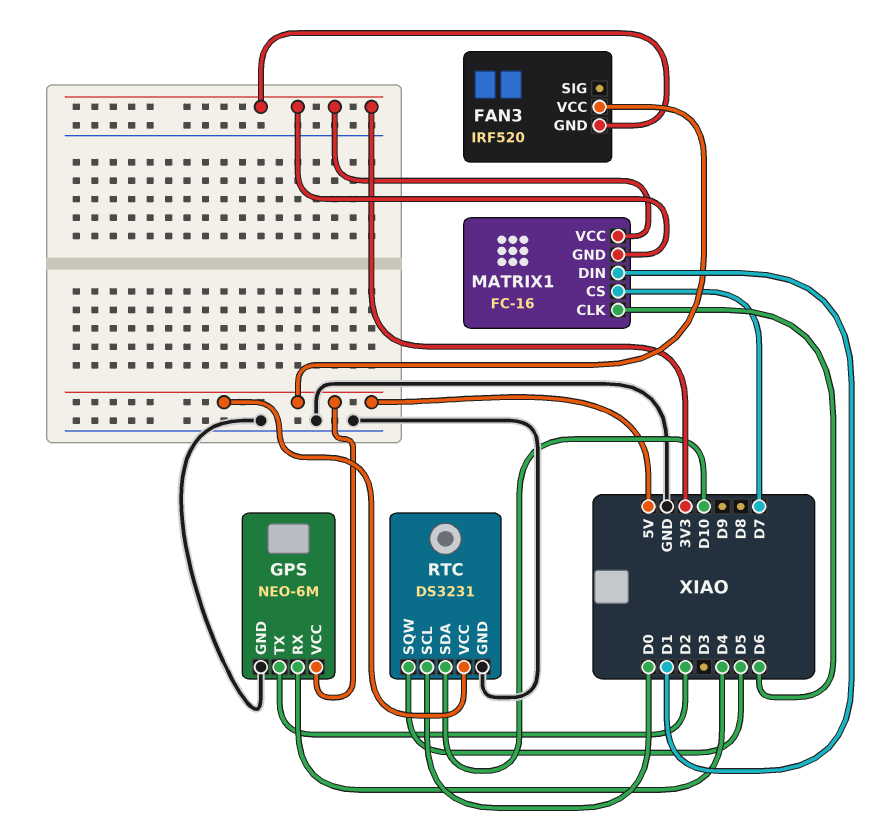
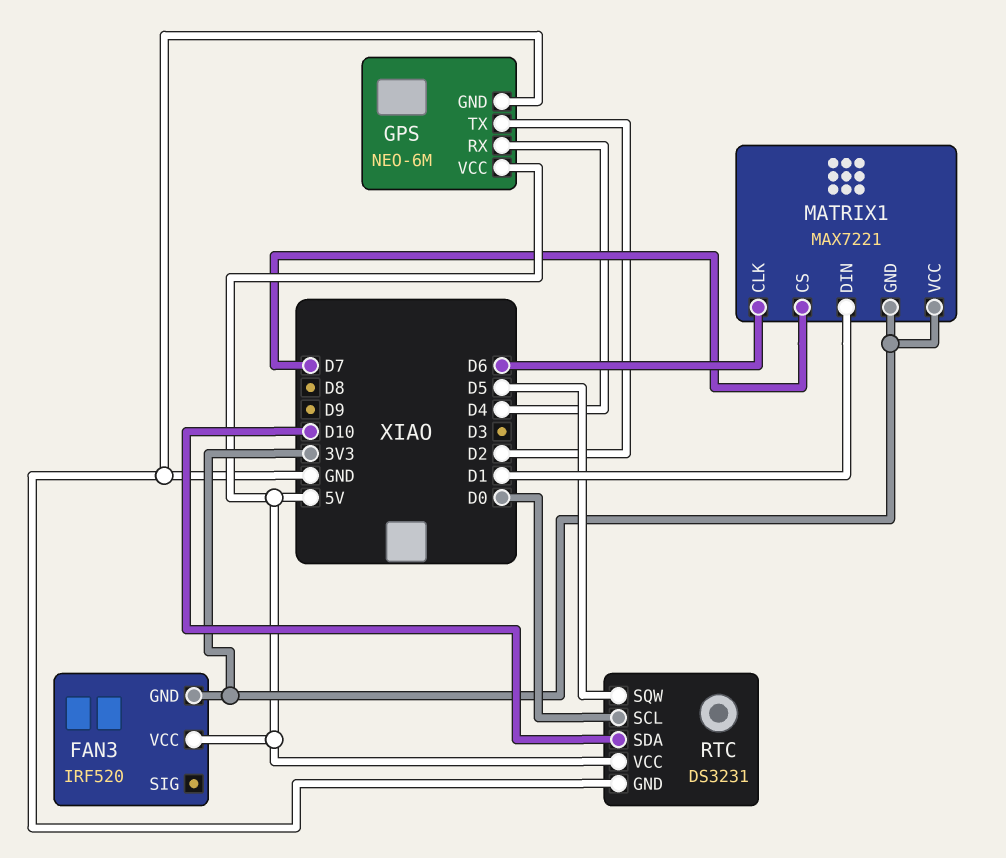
MATRIX1: FC-16 -> MAX7221

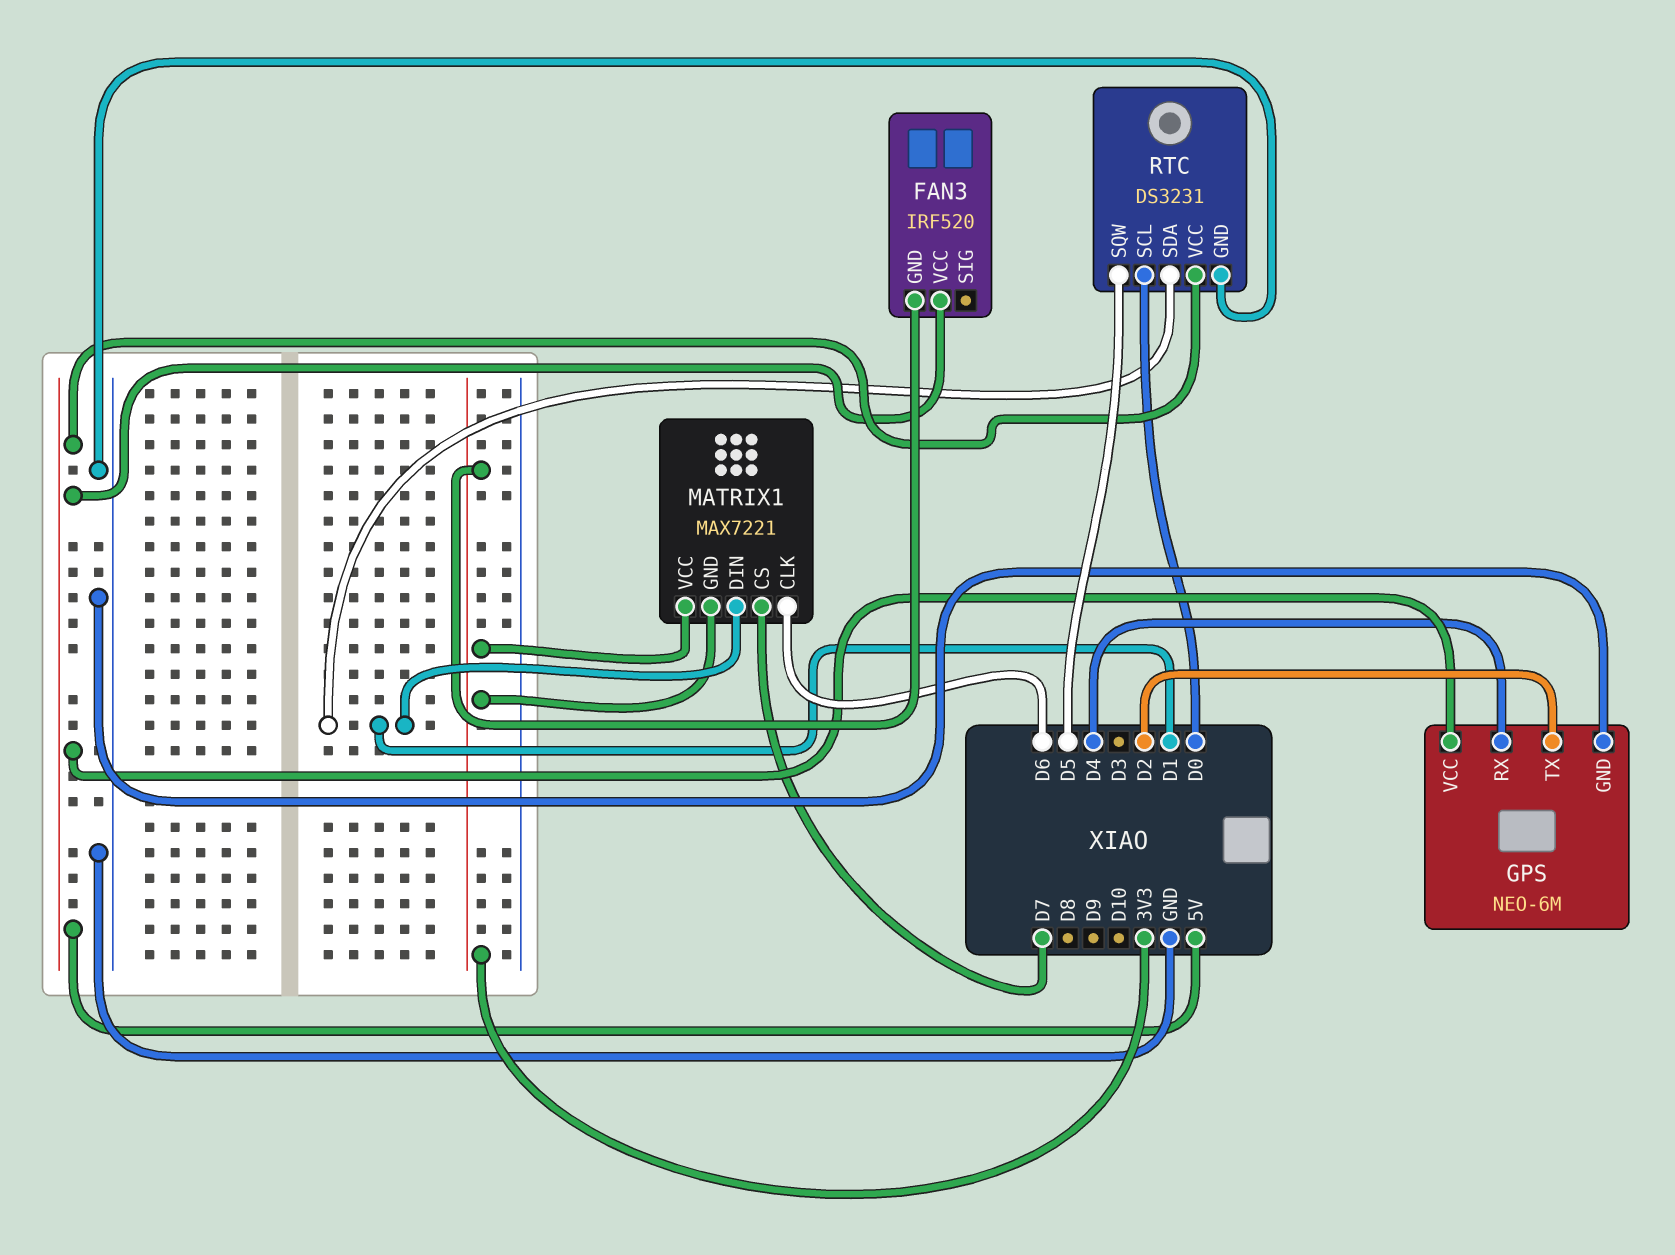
RTC pin SDA: D10 -> D1

